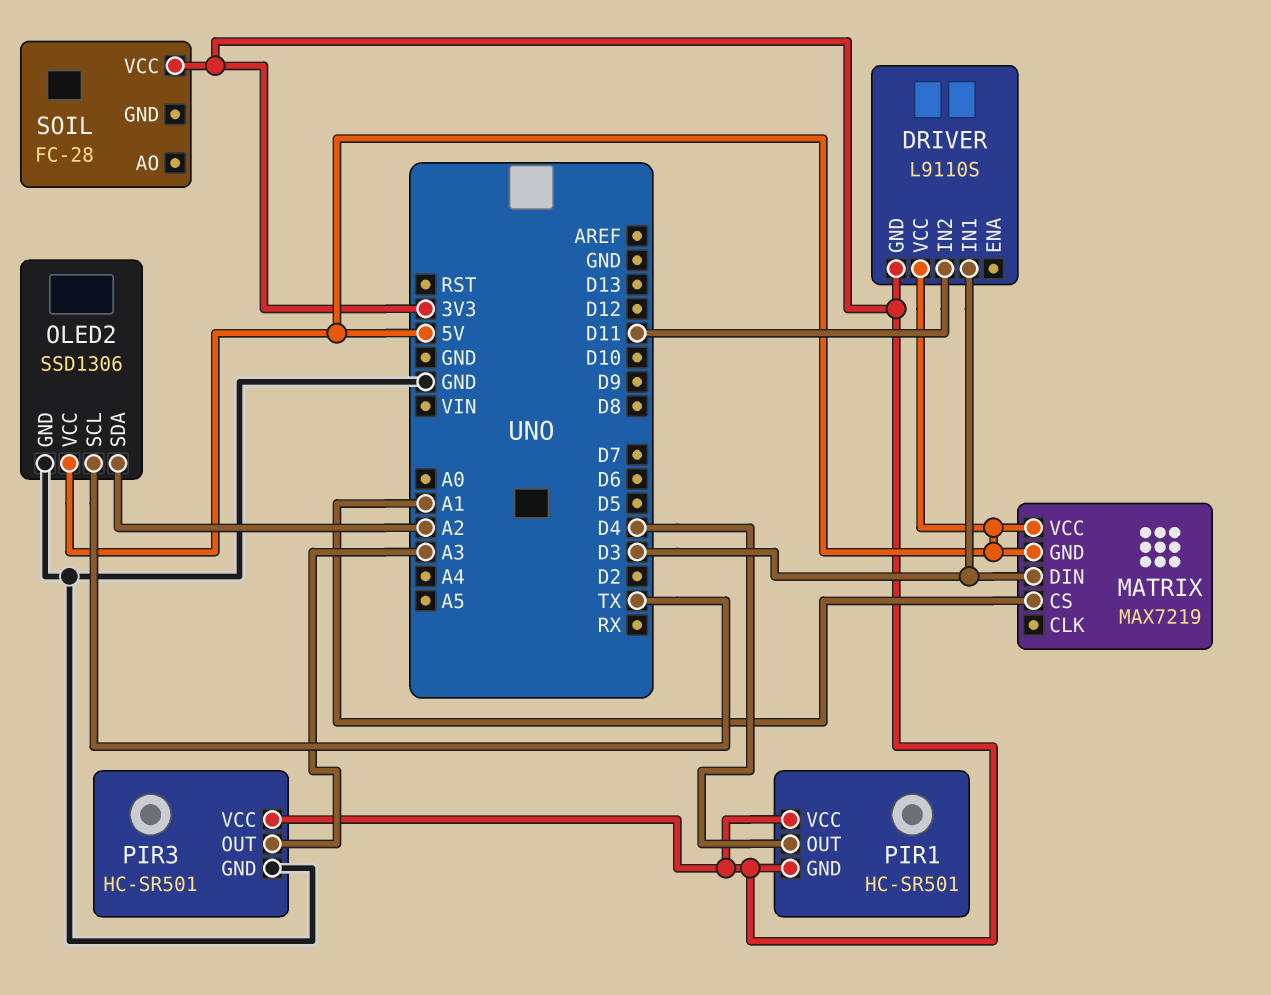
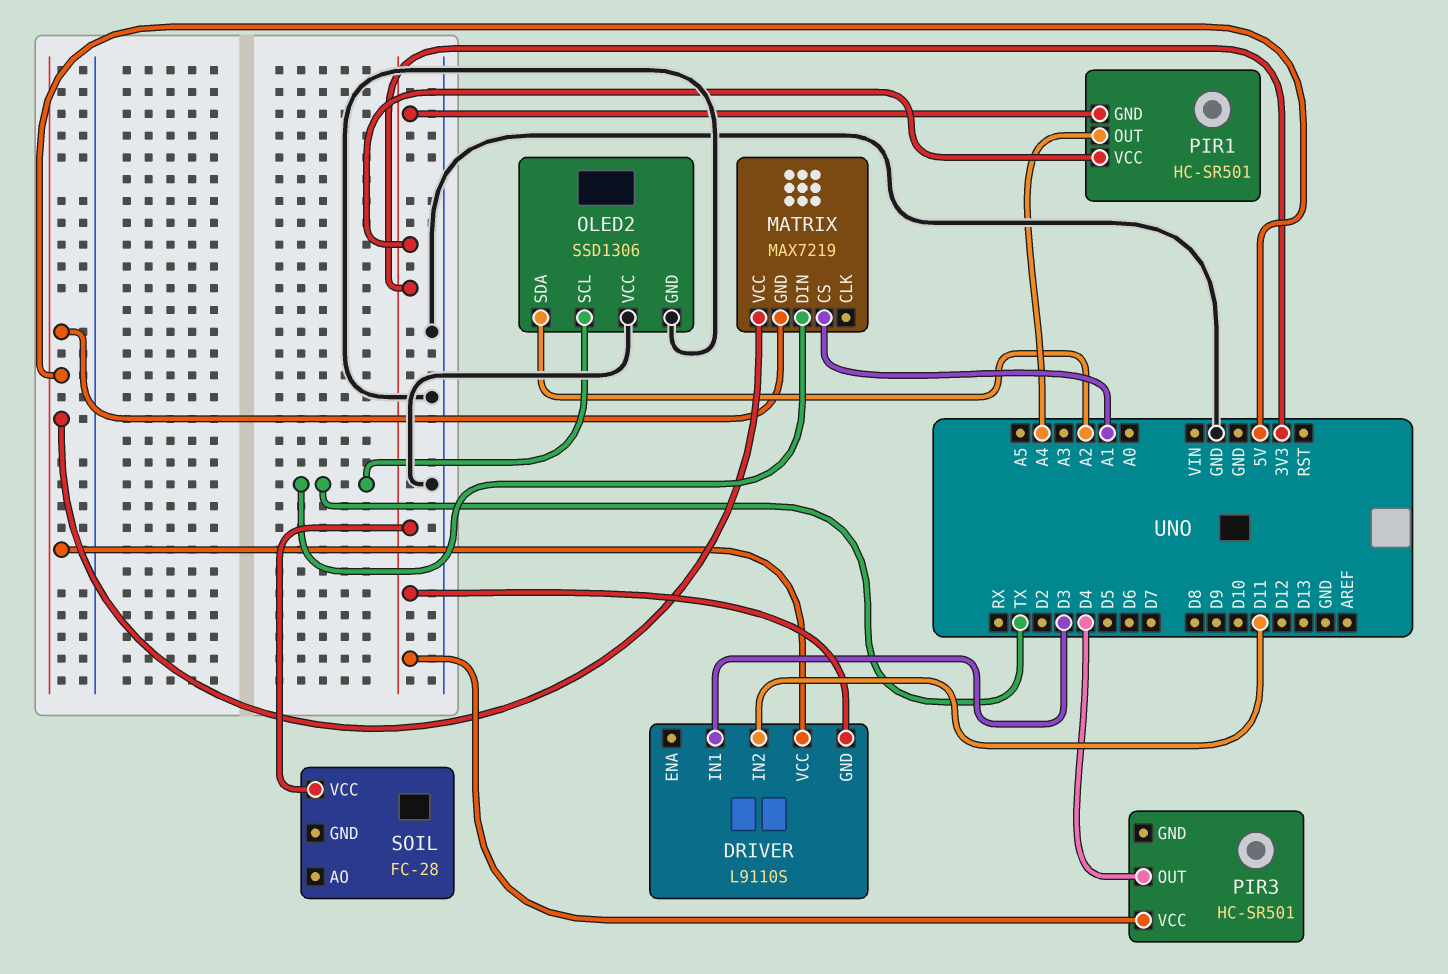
MATRIX pin DIN: D3 -> TX
OLED2 pin VCC: 5V -> GND
PIR1 pin OUT: D4 -> A4
PIR3 pin GND: GND -> none
PIR3 pin OUT: A3 -> D4

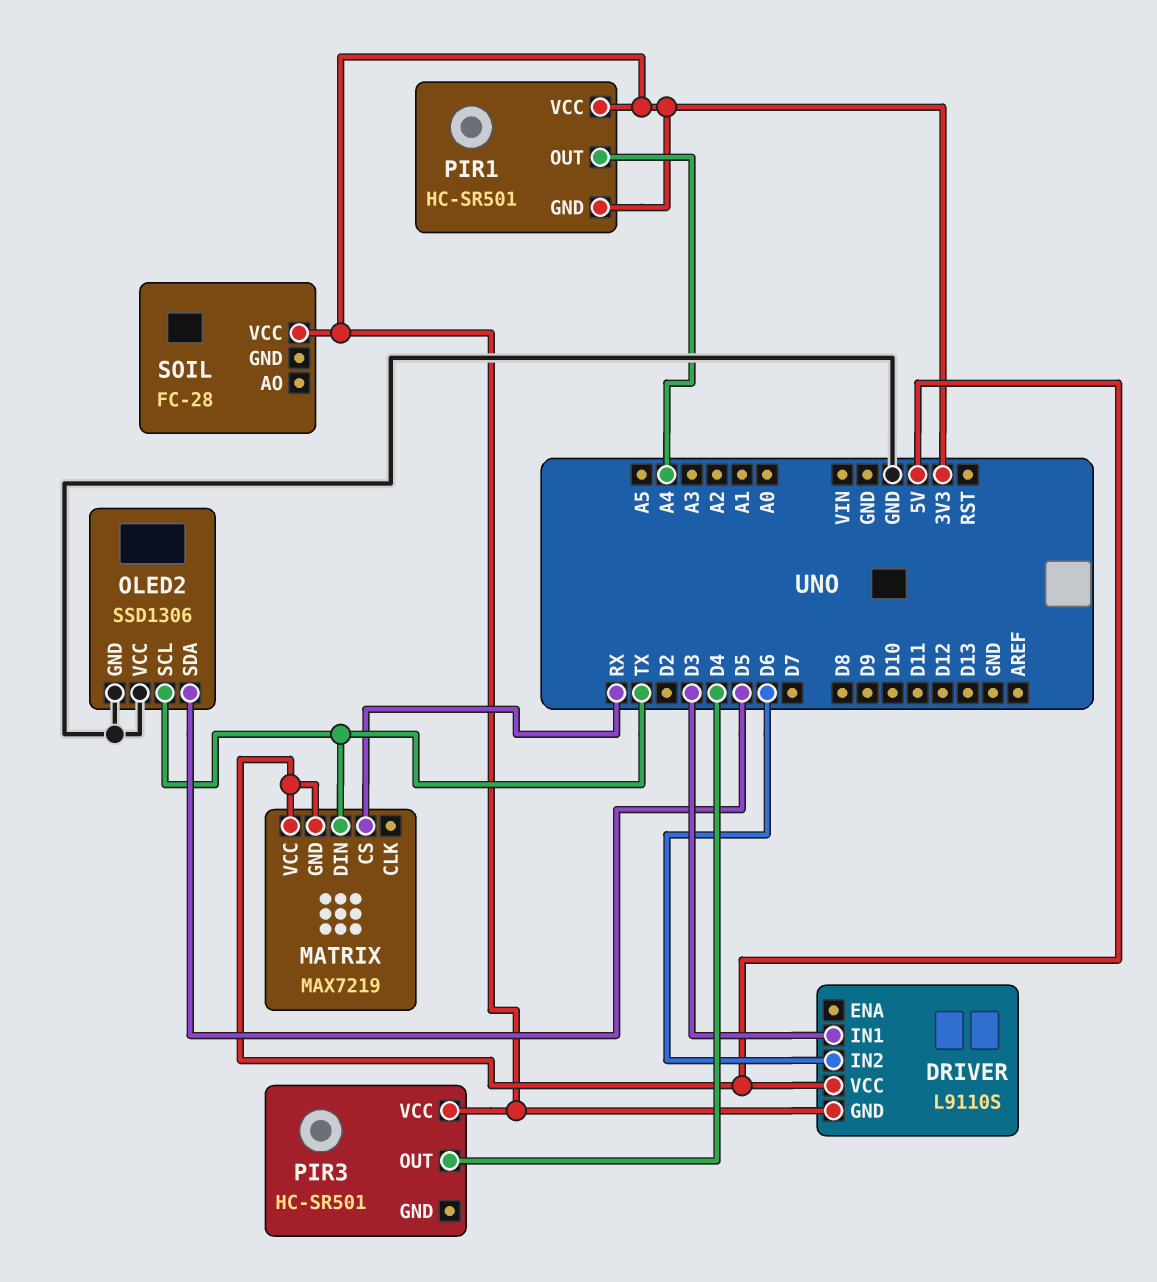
DRIVER pin IN2: D11 -> D6
MATRIX pin CS: A1 -> RX
OLED2 pin SDA: A2 -> D5

